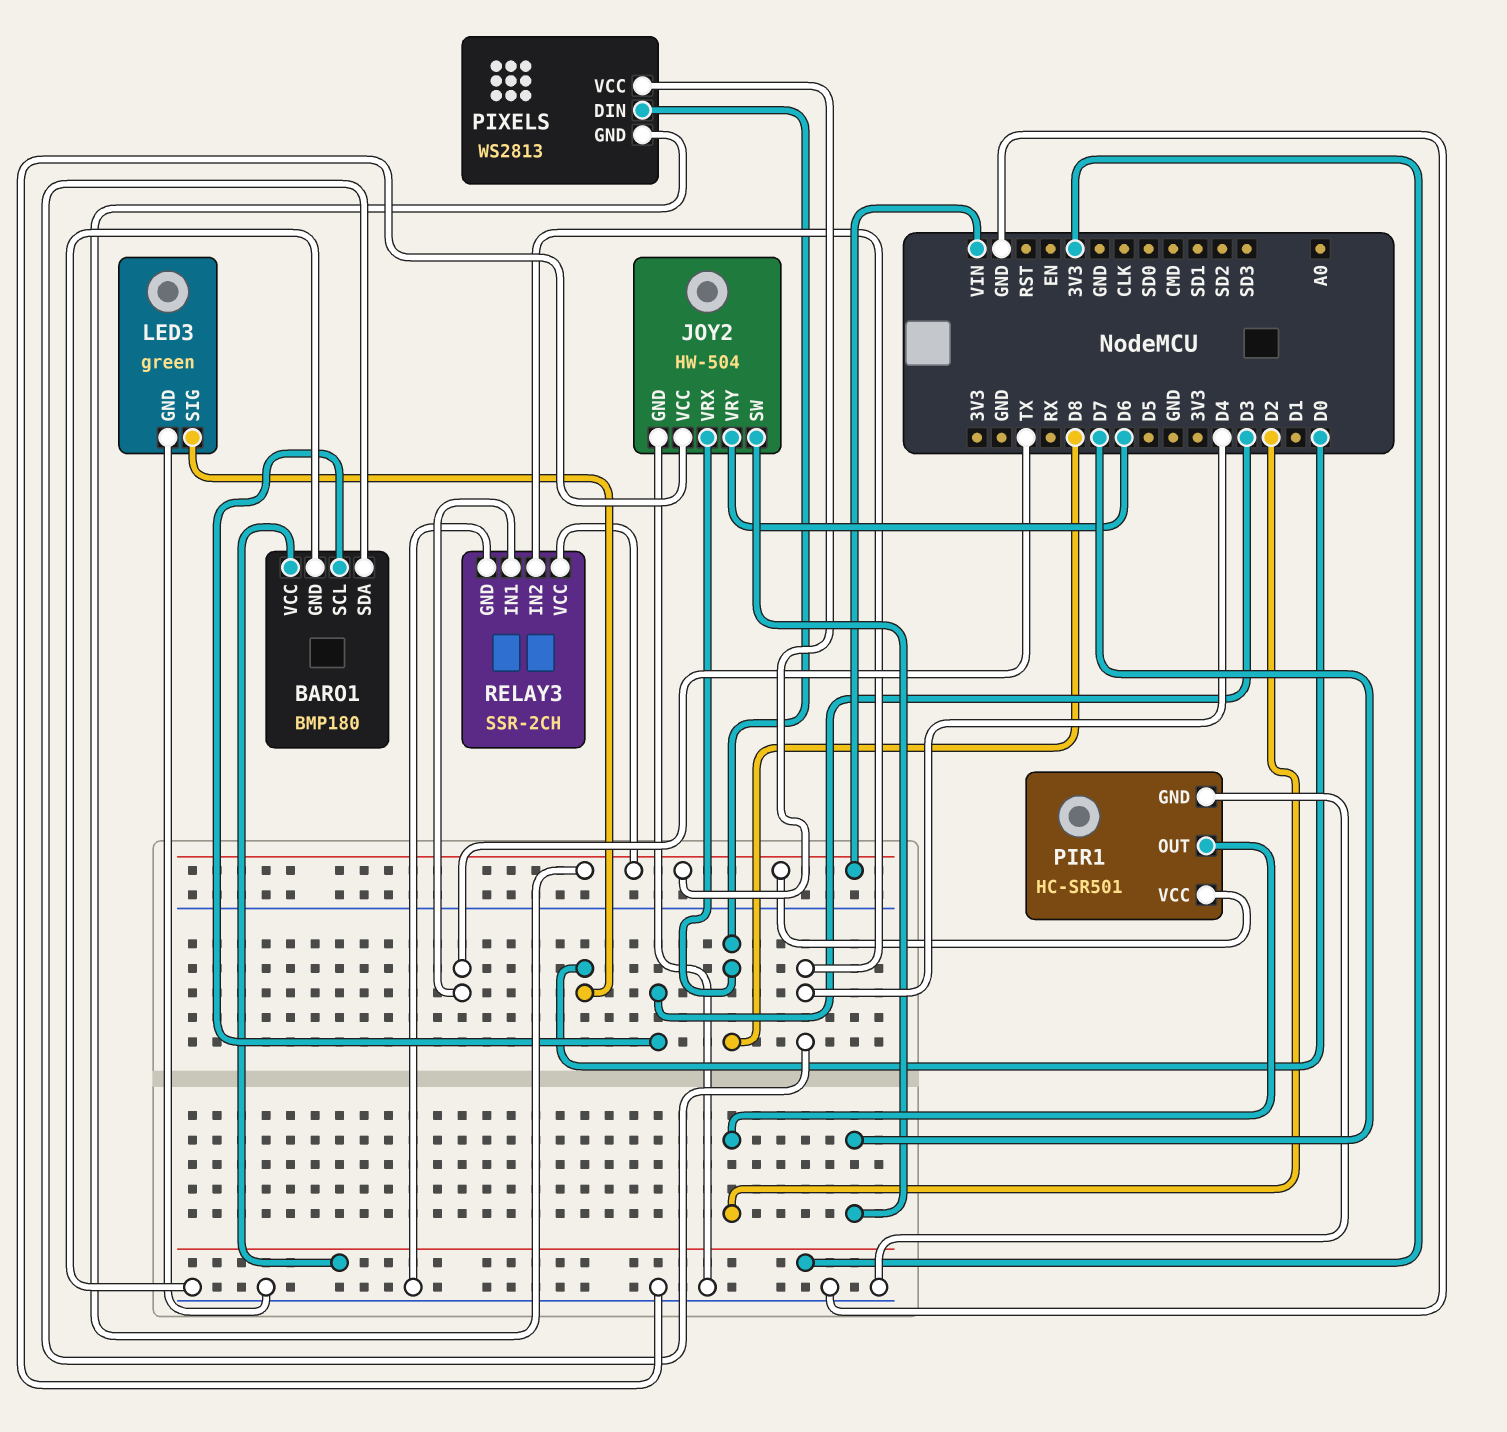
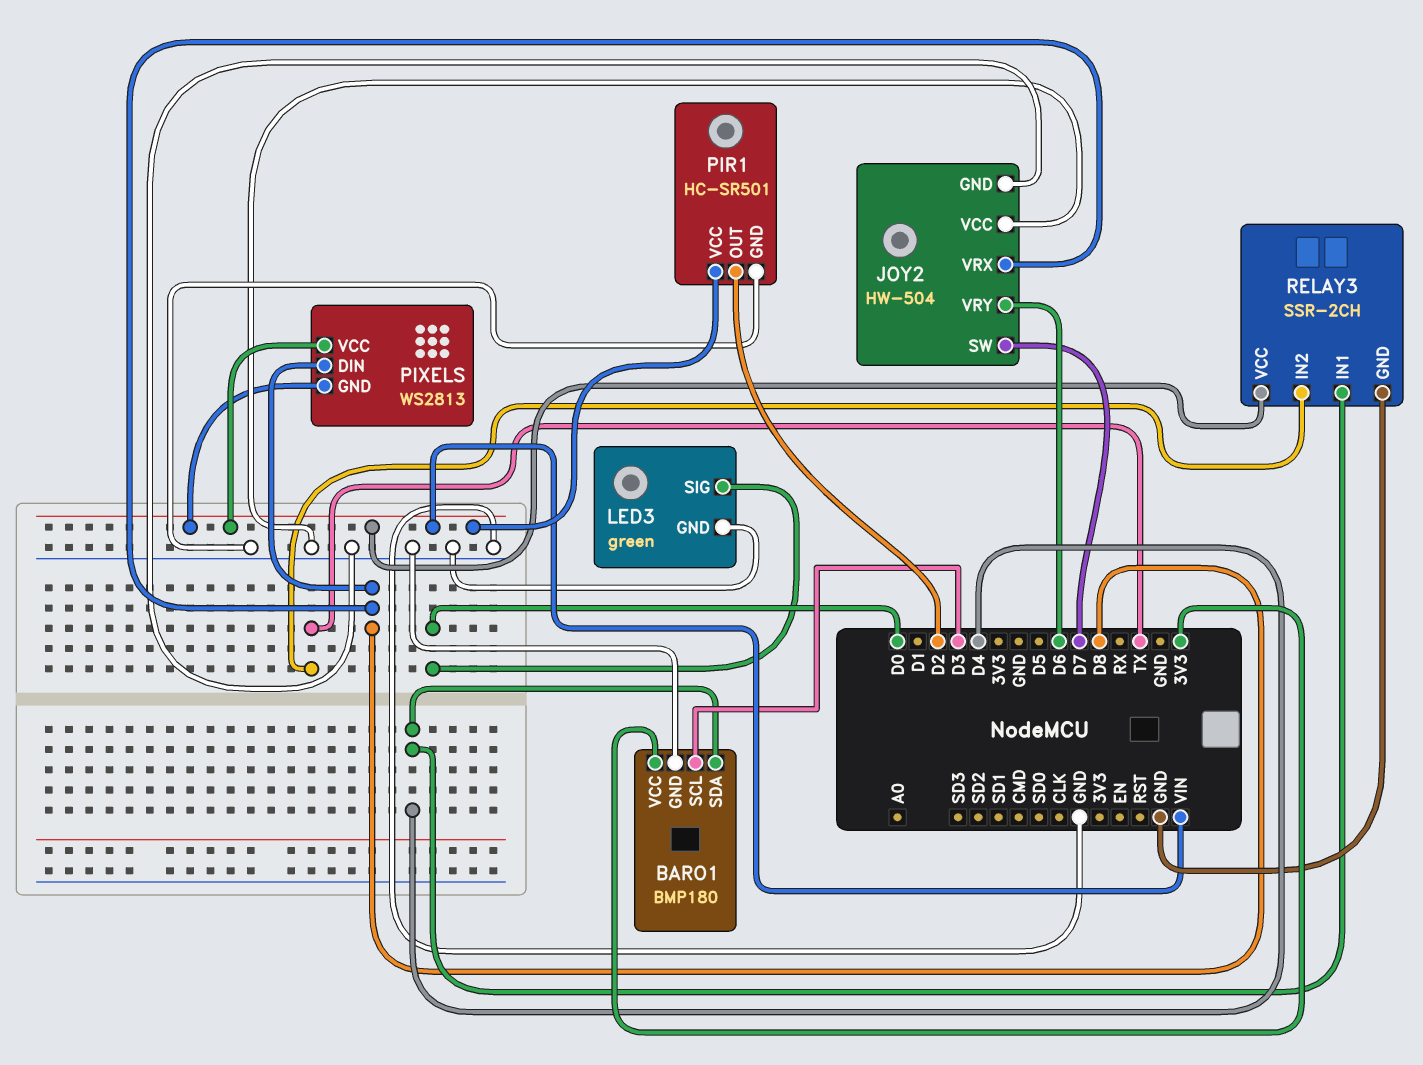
RELAY3 pin IN1: TX -> D4
RELAY3 pin IN2: D4 -> TX

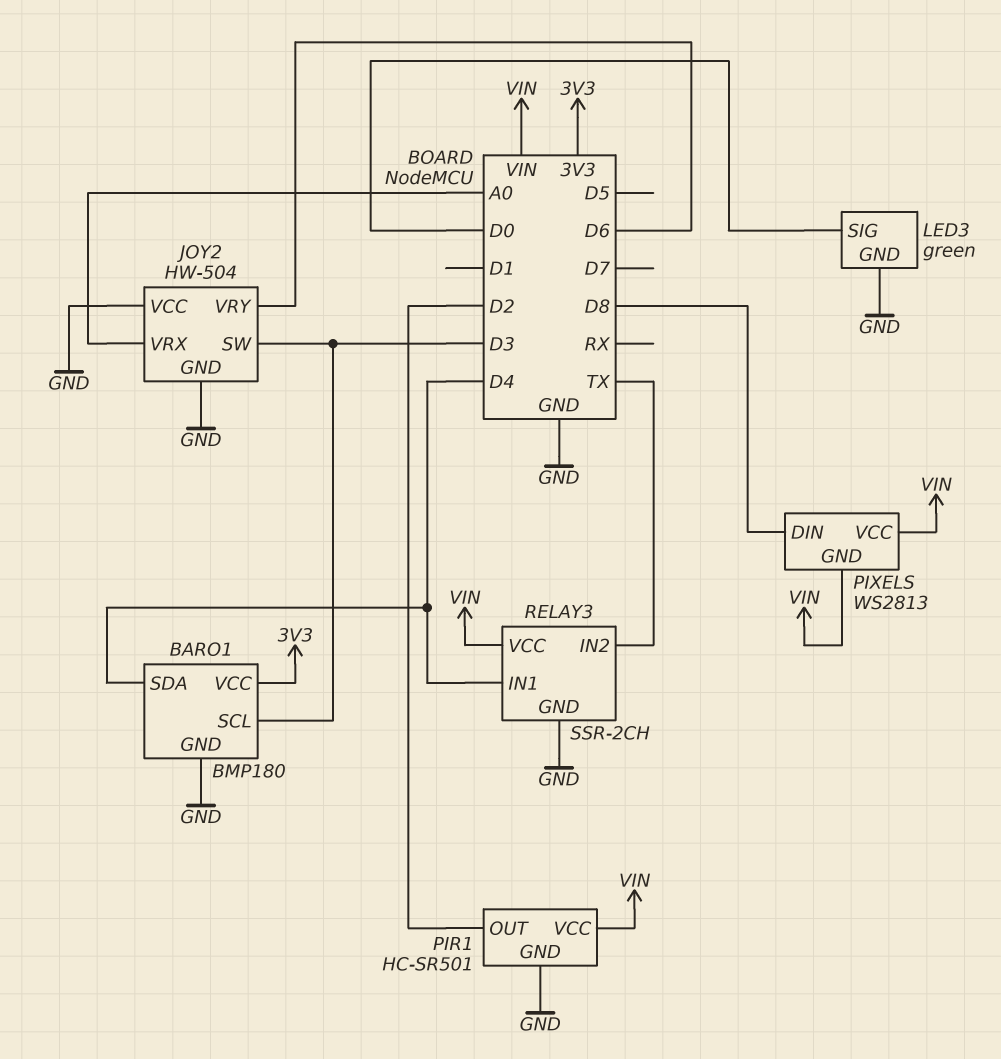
JOY2 pin SW: D7 -> D3
JOY2 pin VRX: D8 -> A0

